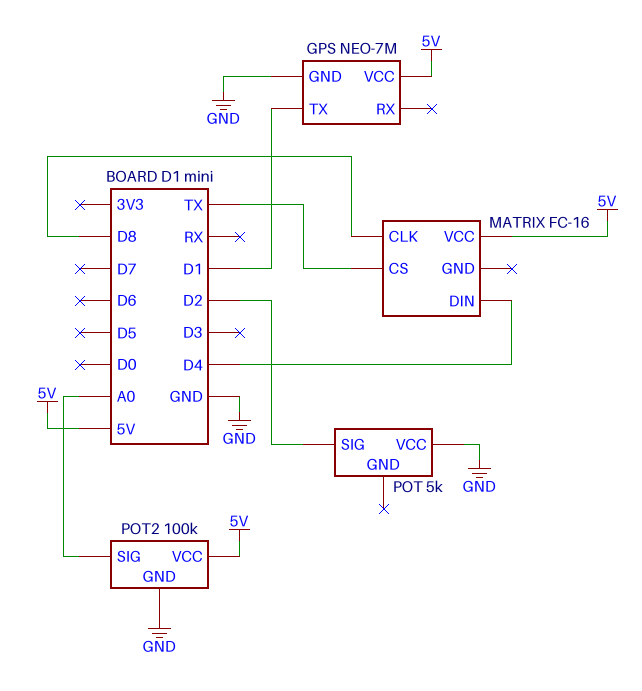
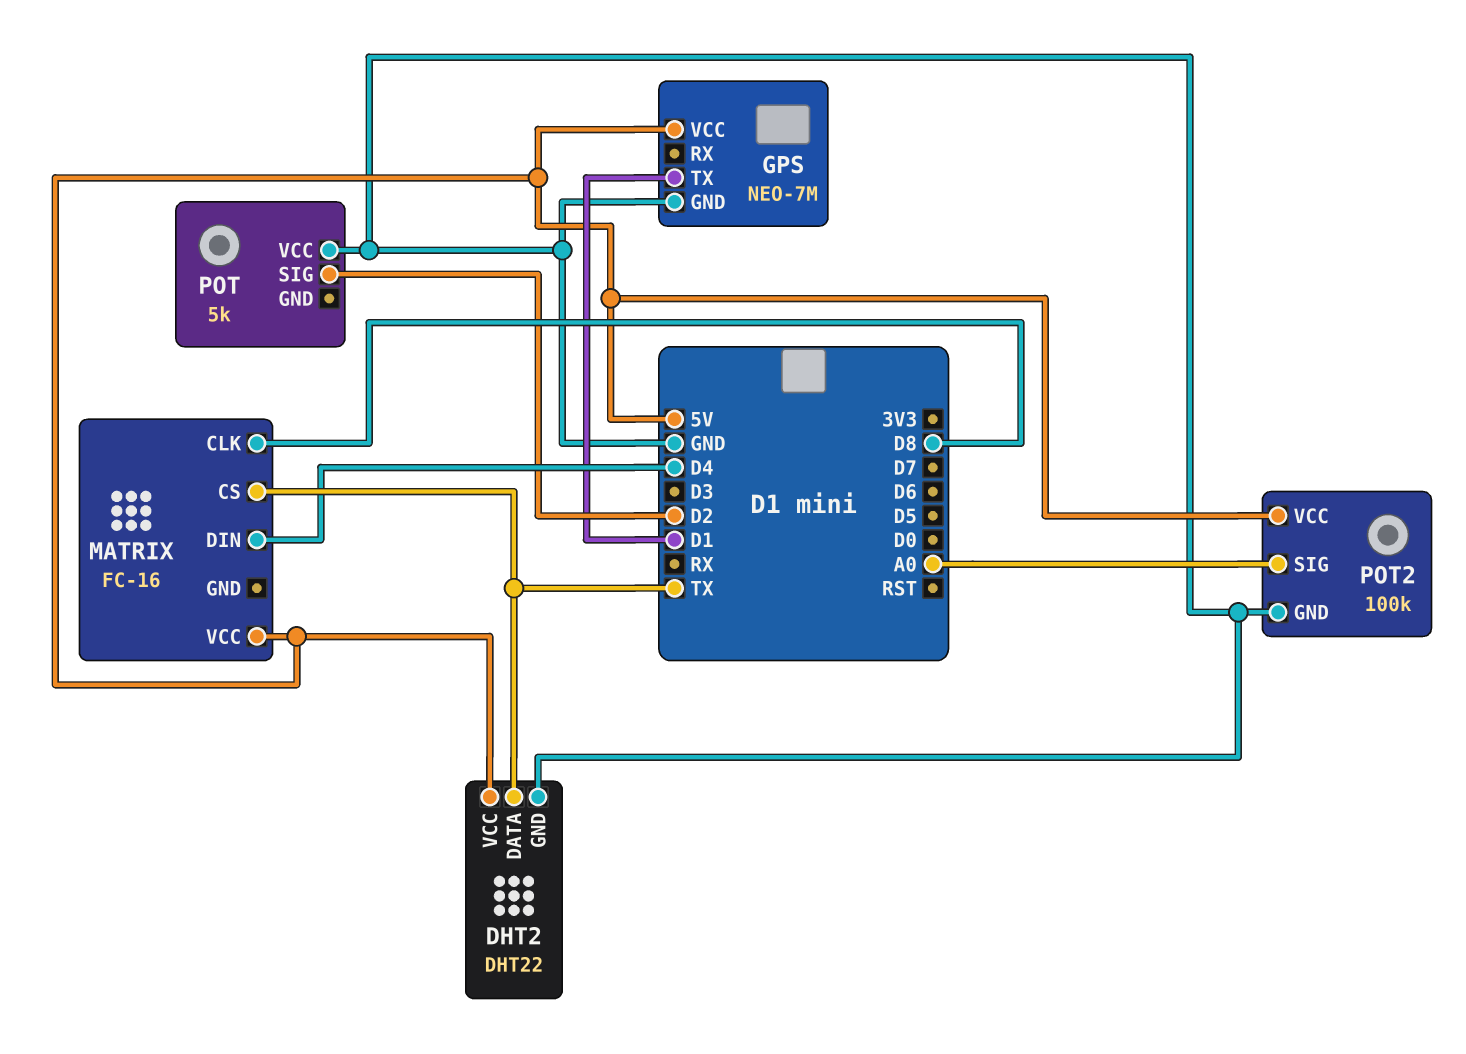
DHT2: none -> DHT22
DHT2 pin DATA: none -> TX
DHT2 pin GND: none -> GND
DHT2 pin VCC: none -> 5V

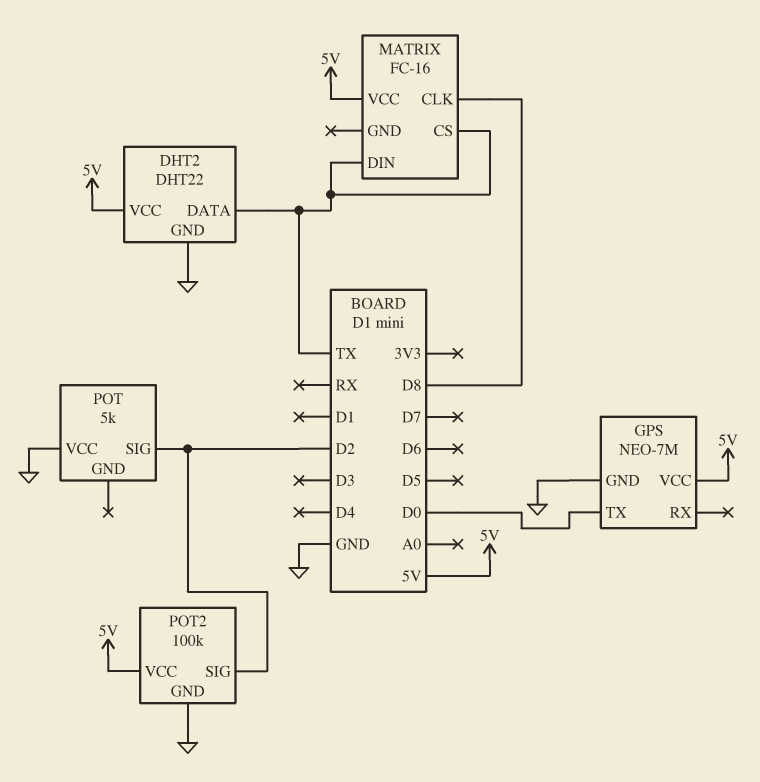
GPS pin TX: D1 -> D0
MATRIX pin DIN: D4 -> TX
POT2 pin SIG: A0 -> D2

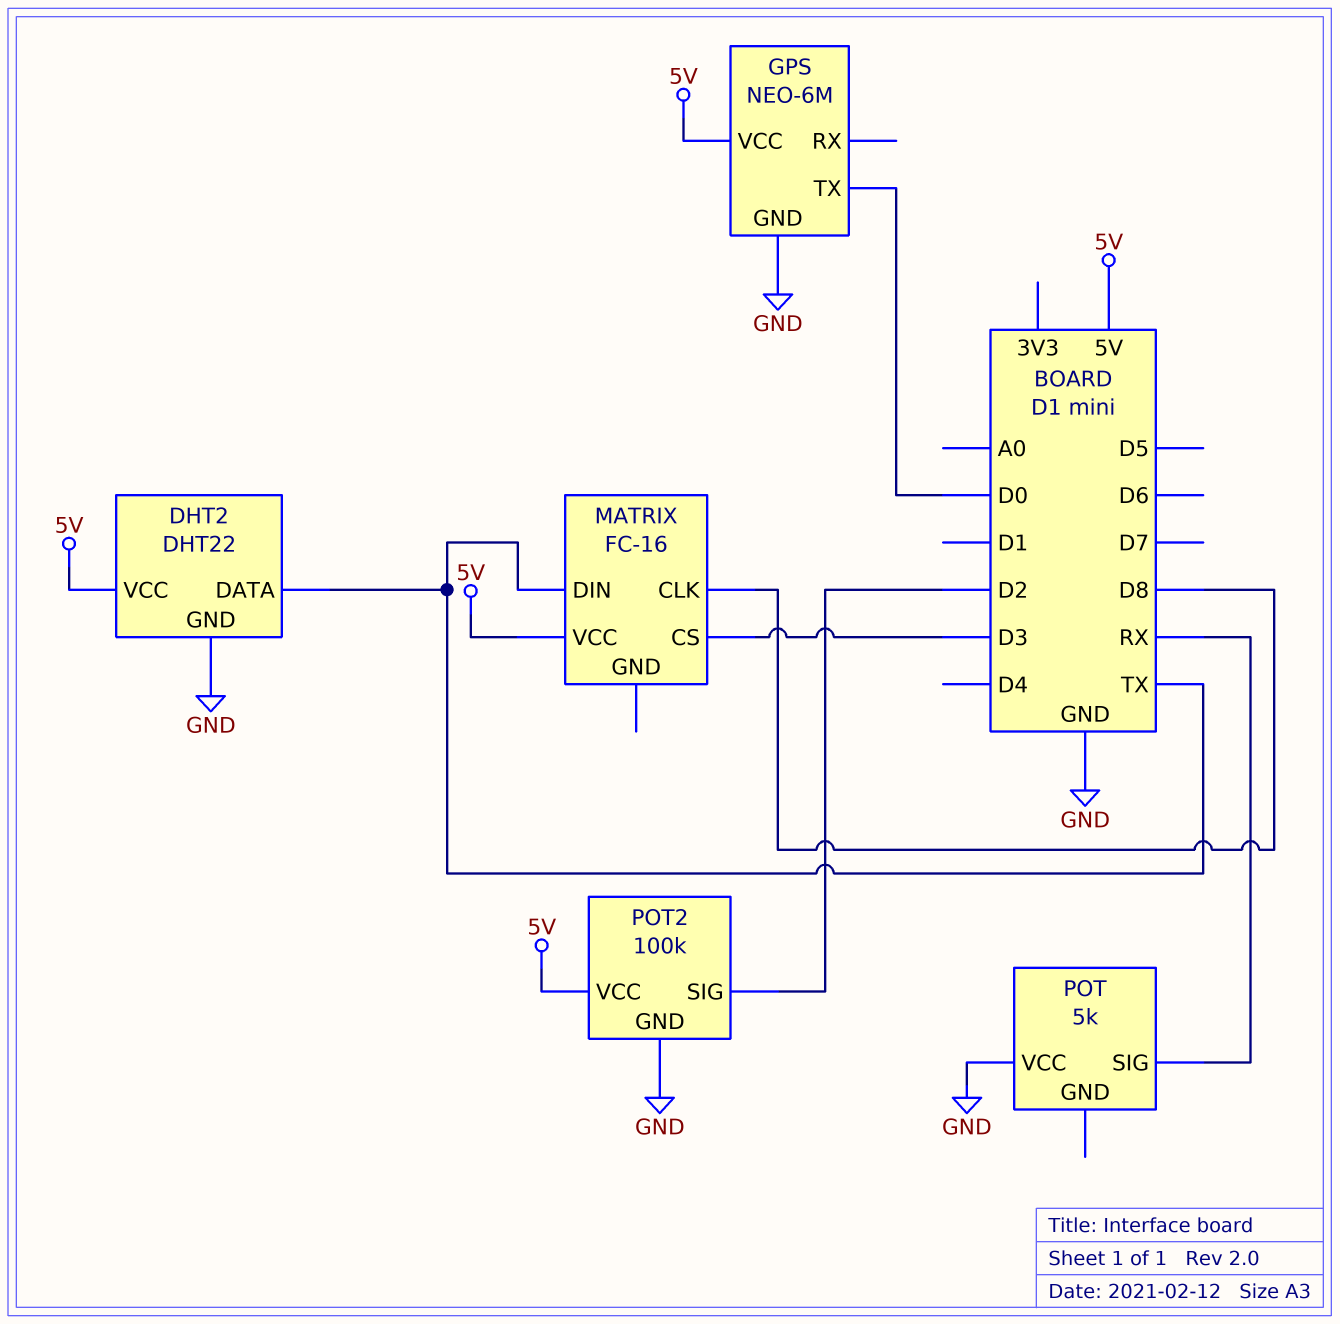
GPS: NEO-7M -> NEO-6M
MATRIX pin CS: TX -> D3
POT pin SIG: D2 -> RX

